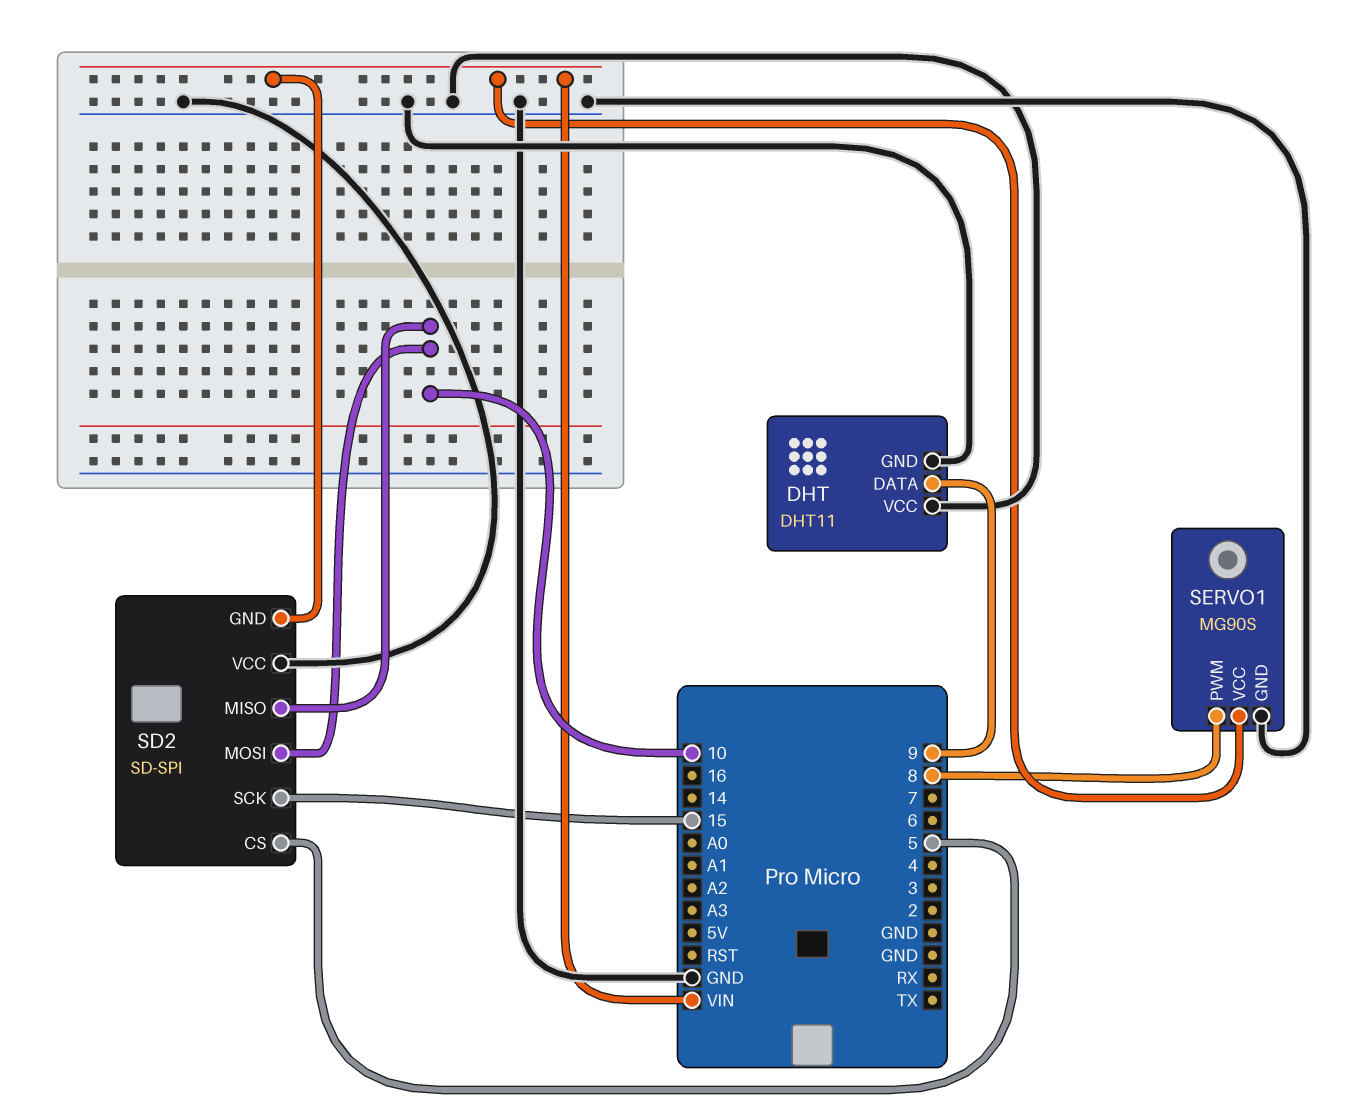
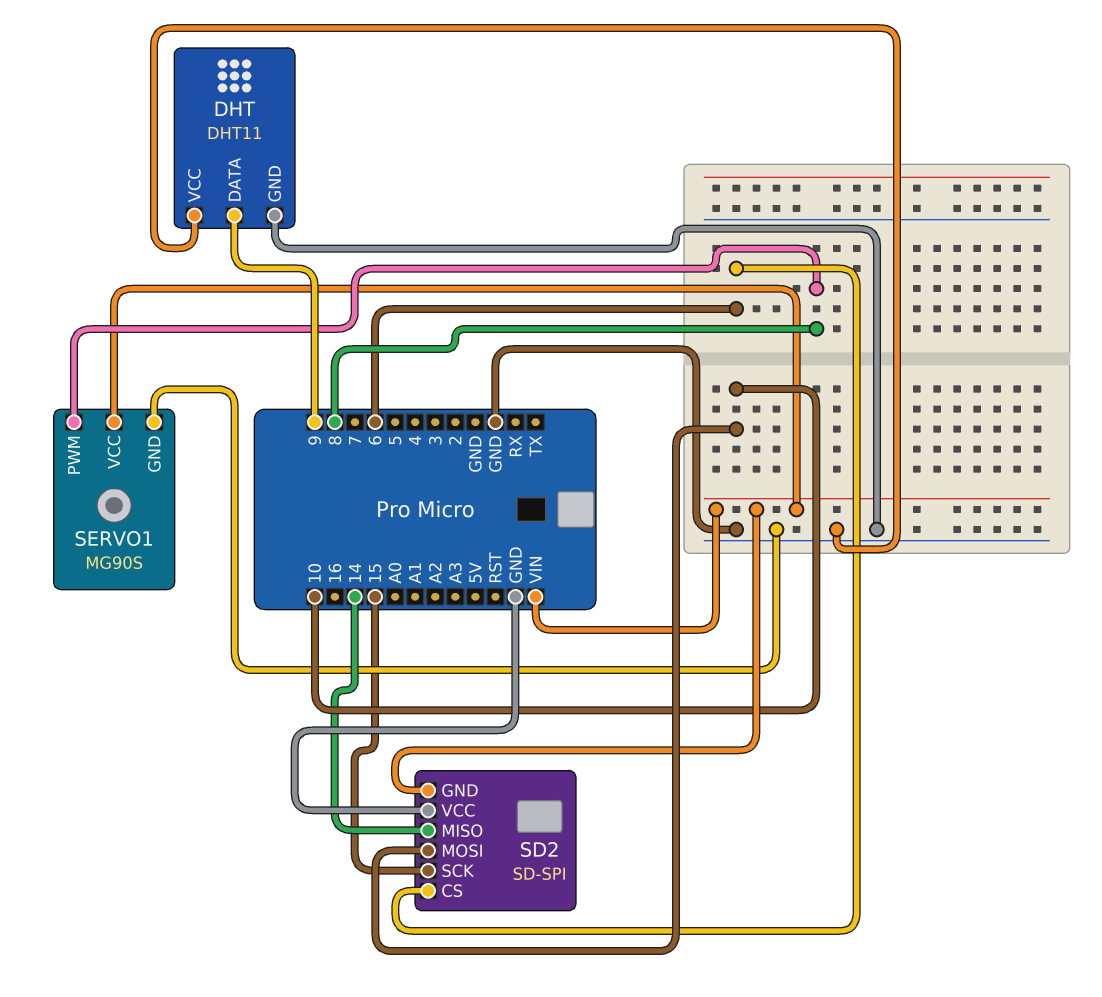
SD2 pin CS: 5 -> 6
SD2 pin MISO: 10 -> 14

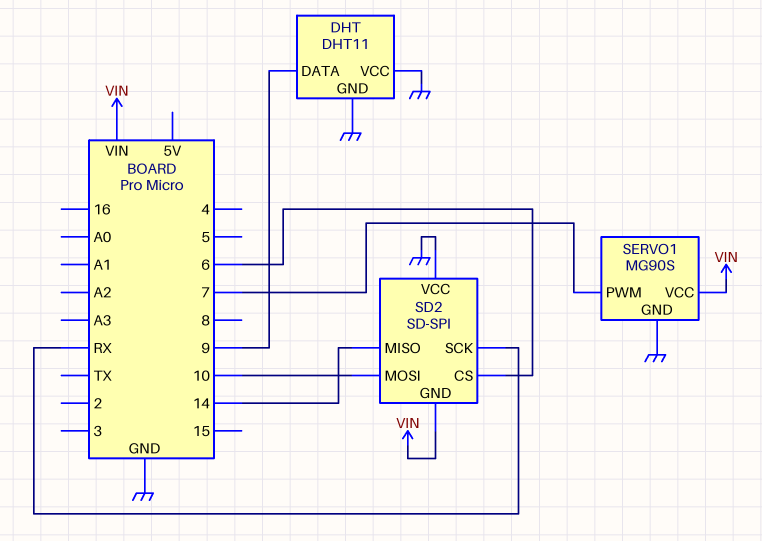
SD2 pin SCK: 15 -> RX
SERVO1 pin PWM: 8 -> 7

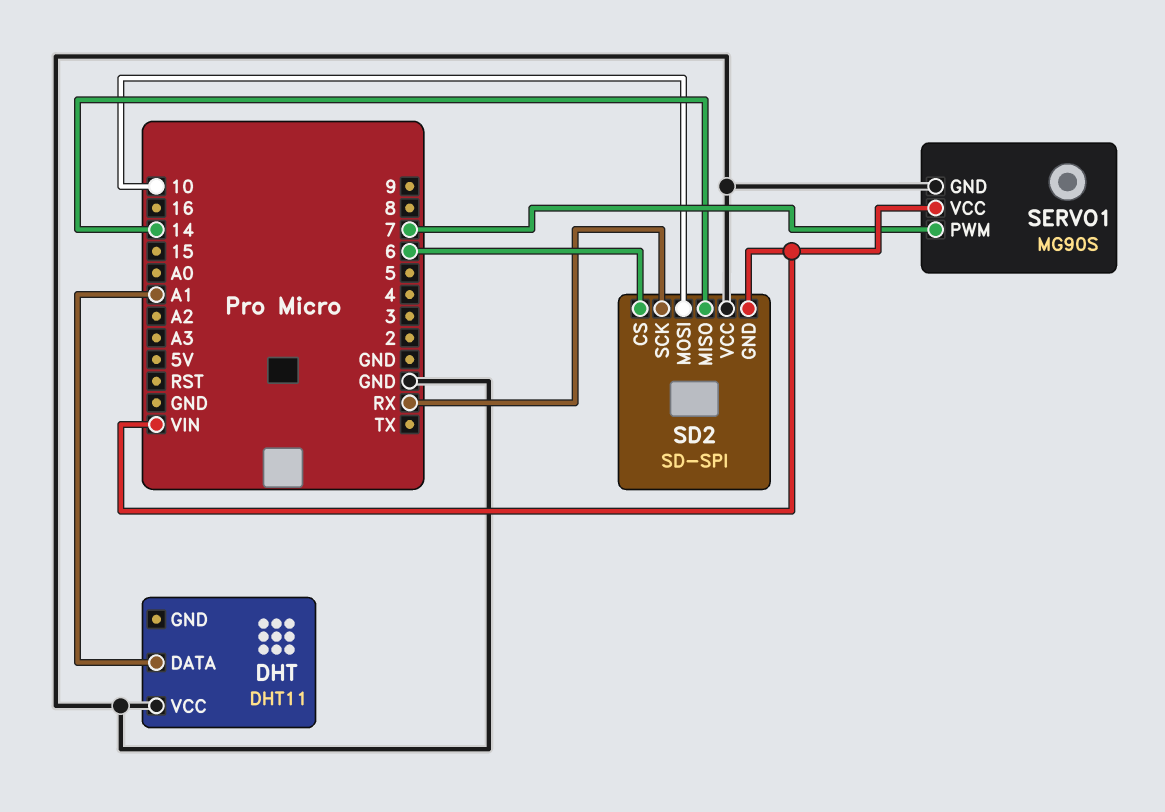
DHT pin DATA: 9 -> A1
DHT pin GND: GND -> none

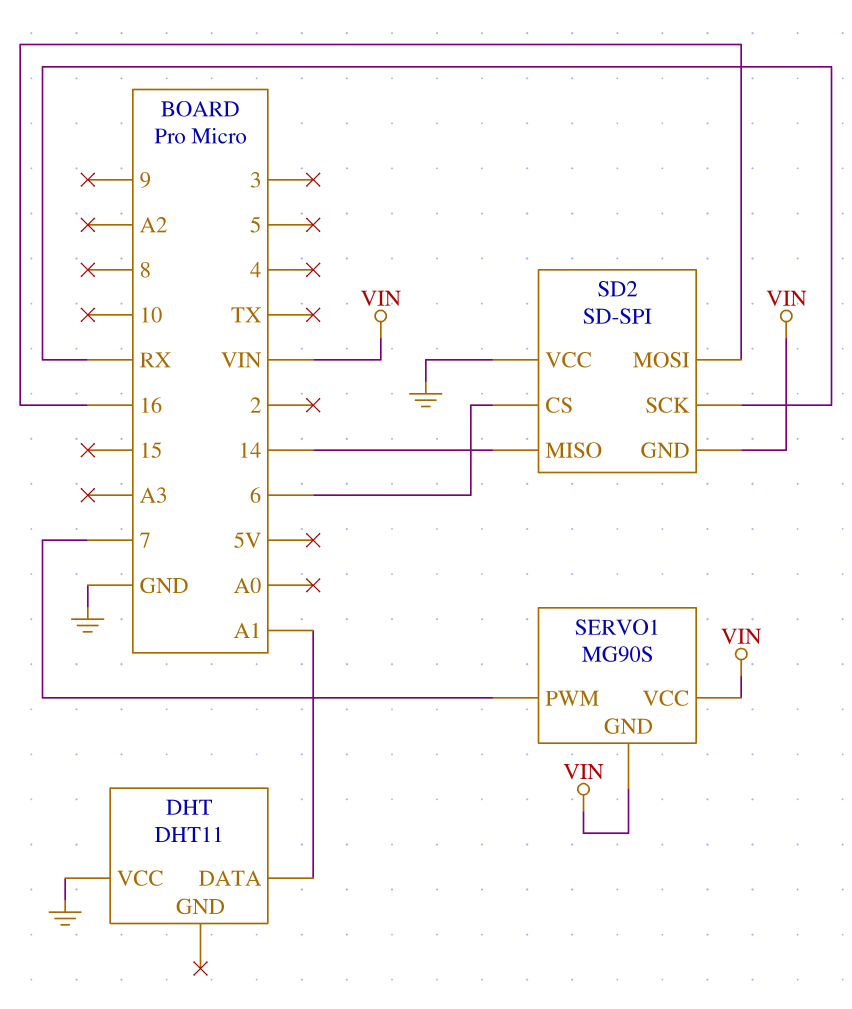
SD2 pin MOSI: 10 -> 16
SERVO1 pin GND: GND -> VIN

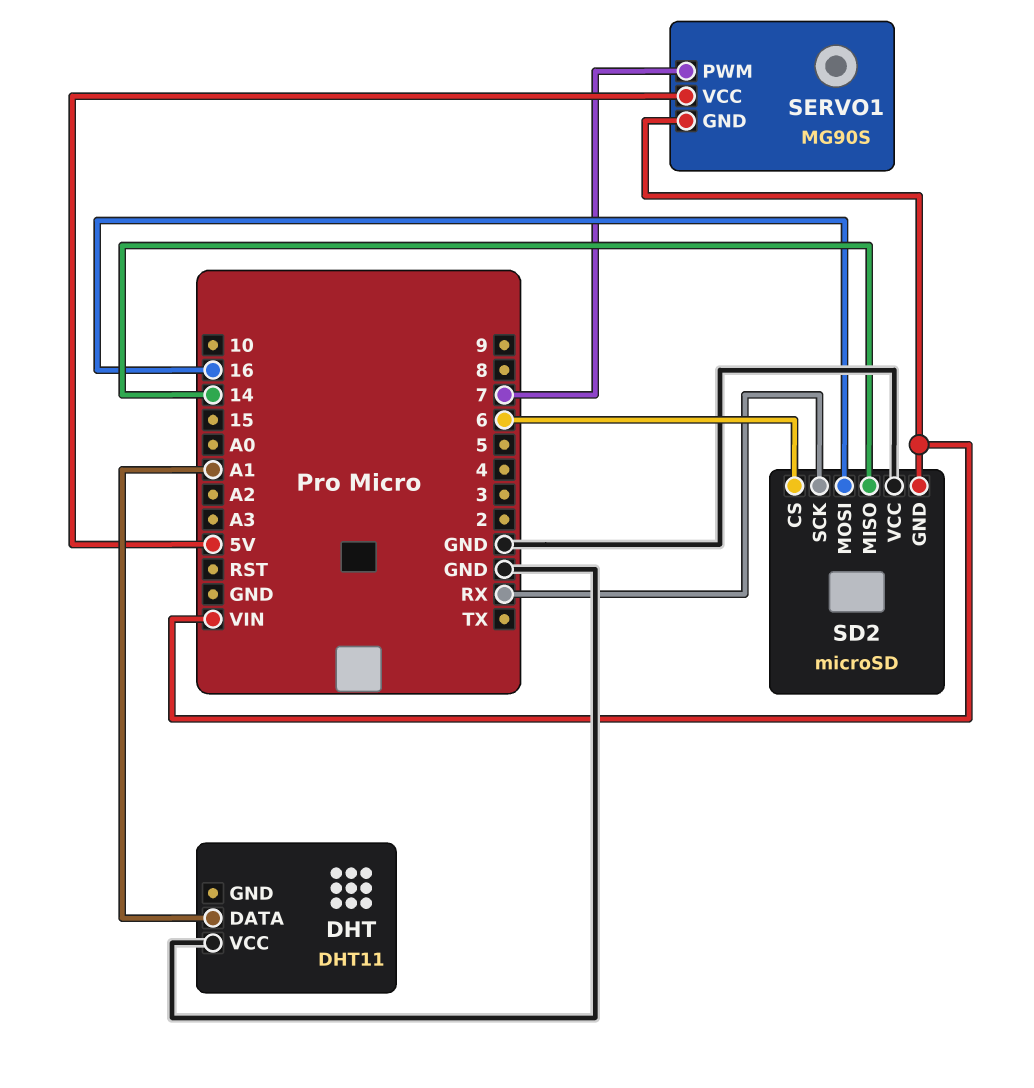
SD2: SD-SPI -> microSD
SERVO1 pin VCC: VIN -> 5V

